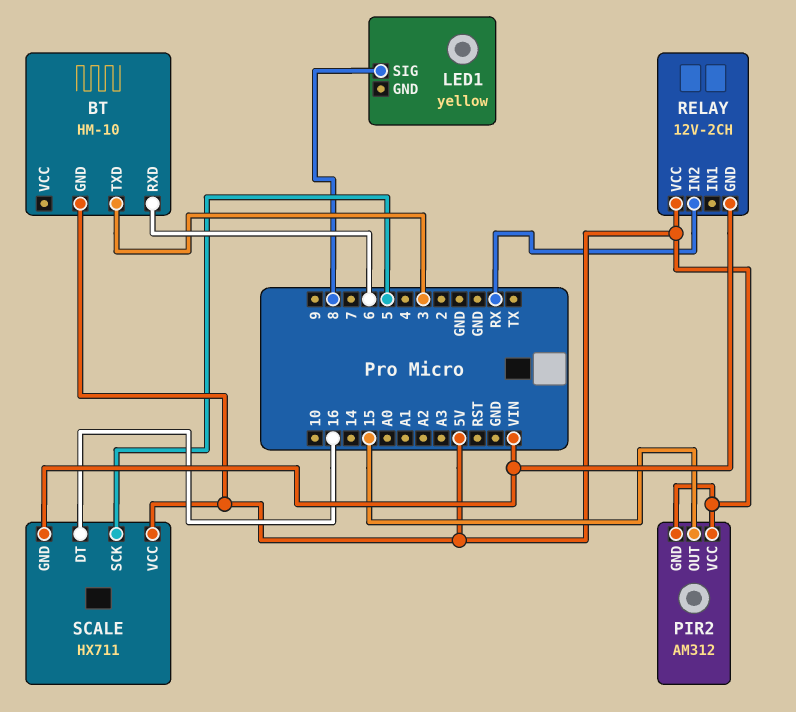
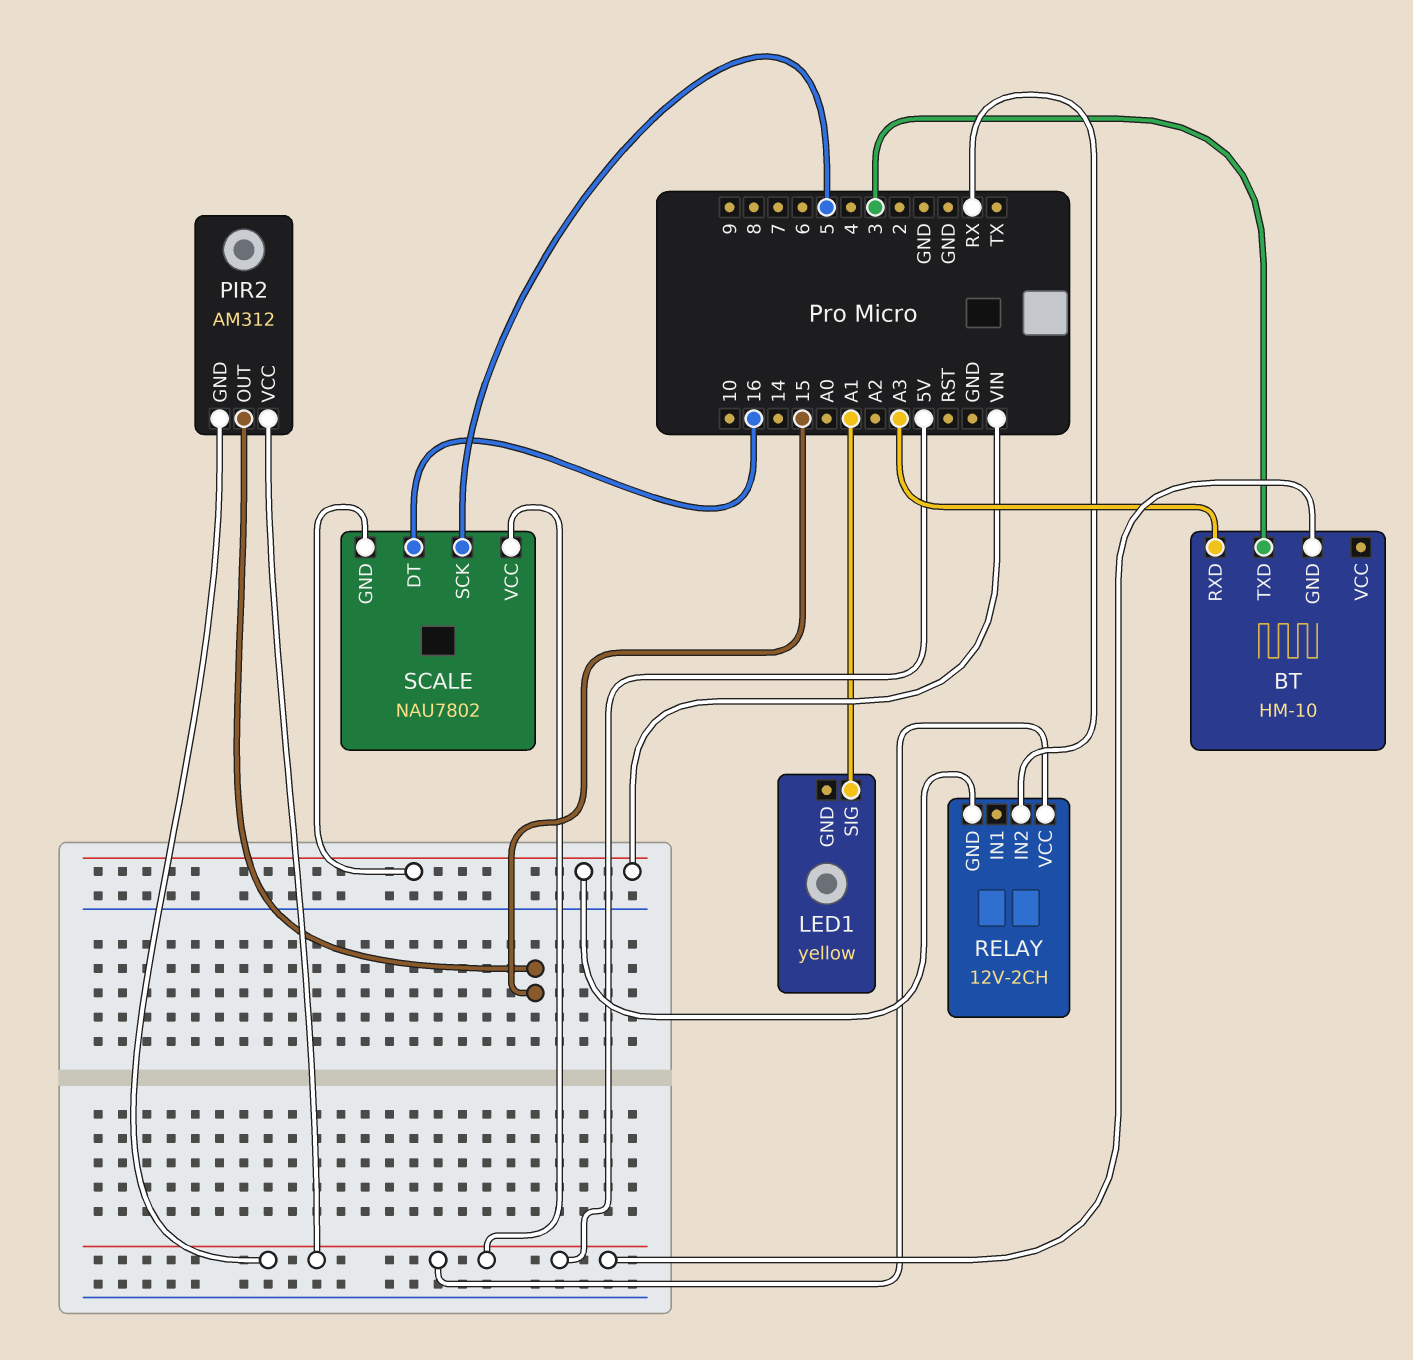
BT pin RXD: 6 -> A3
LED1 pin SIG: 8 -> A1
SCALE: HX711 -> NAU7802

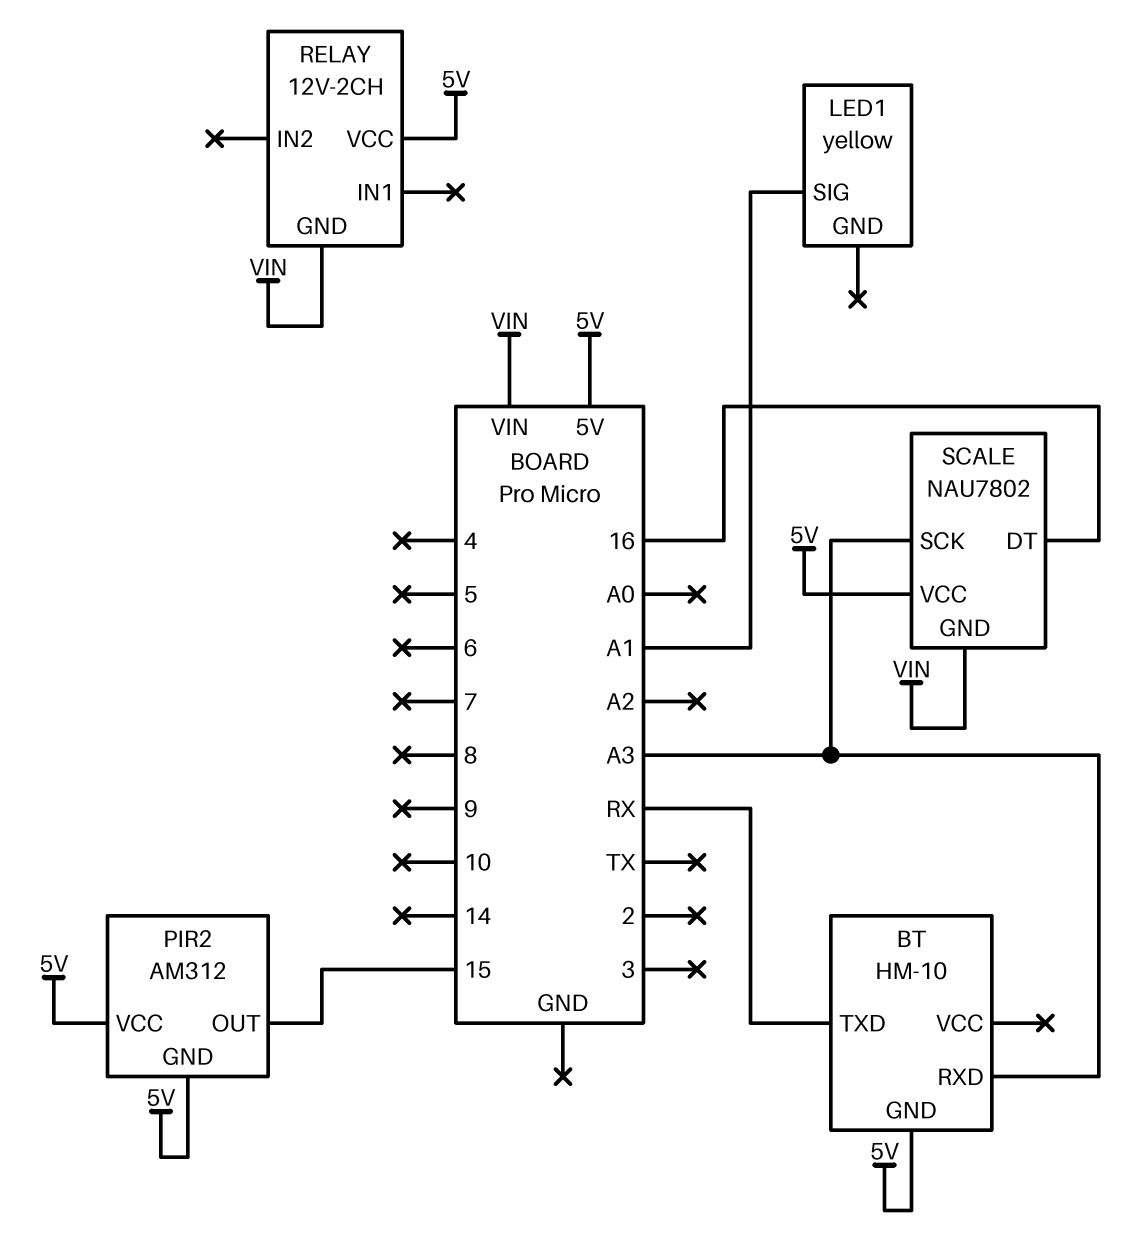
BT pin TXD: 3 -> RX
RELAY pin IN2: RX -> none
SCALE pin SCK: 5 -> A3

